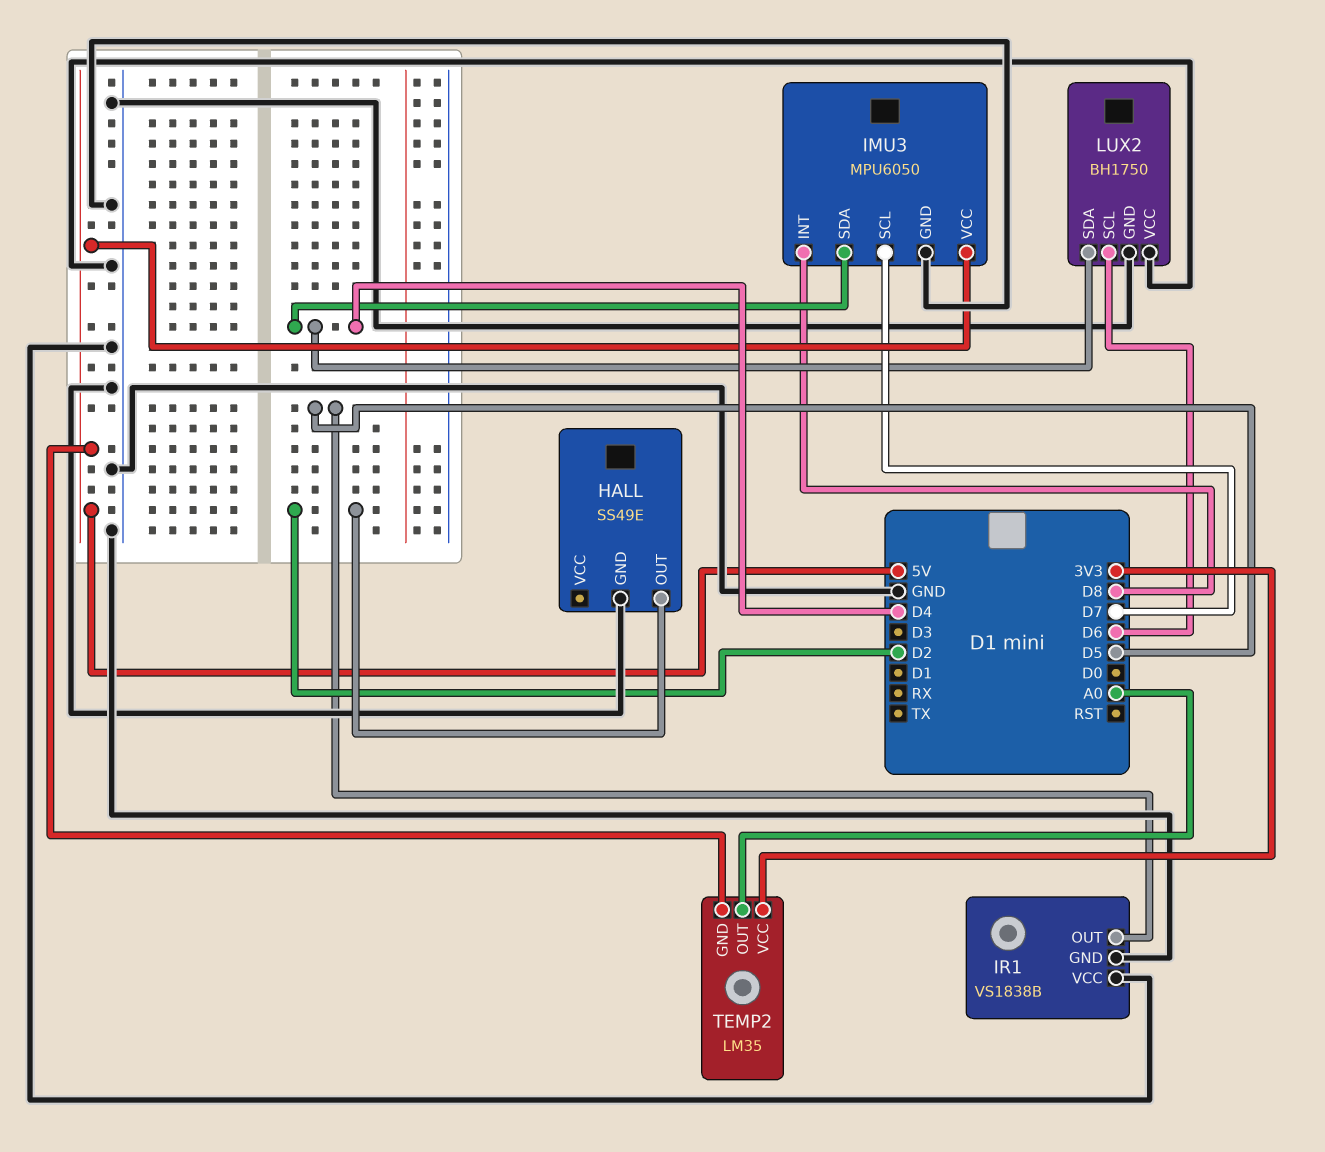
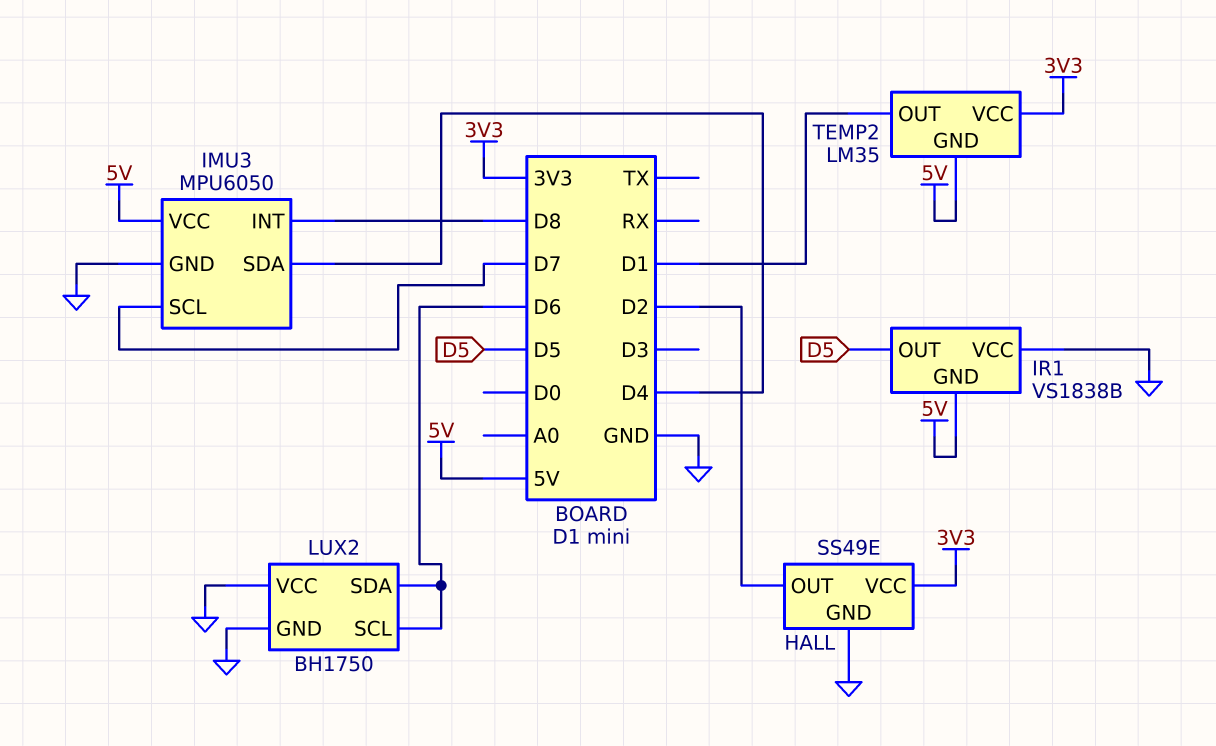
HALL pin VCC: none -> 3V3
IR1 pin GND: GND -> 5V
LUX2 pin SDA: D4 -> D6
TEMP2 pin OUT: A0 -> D1

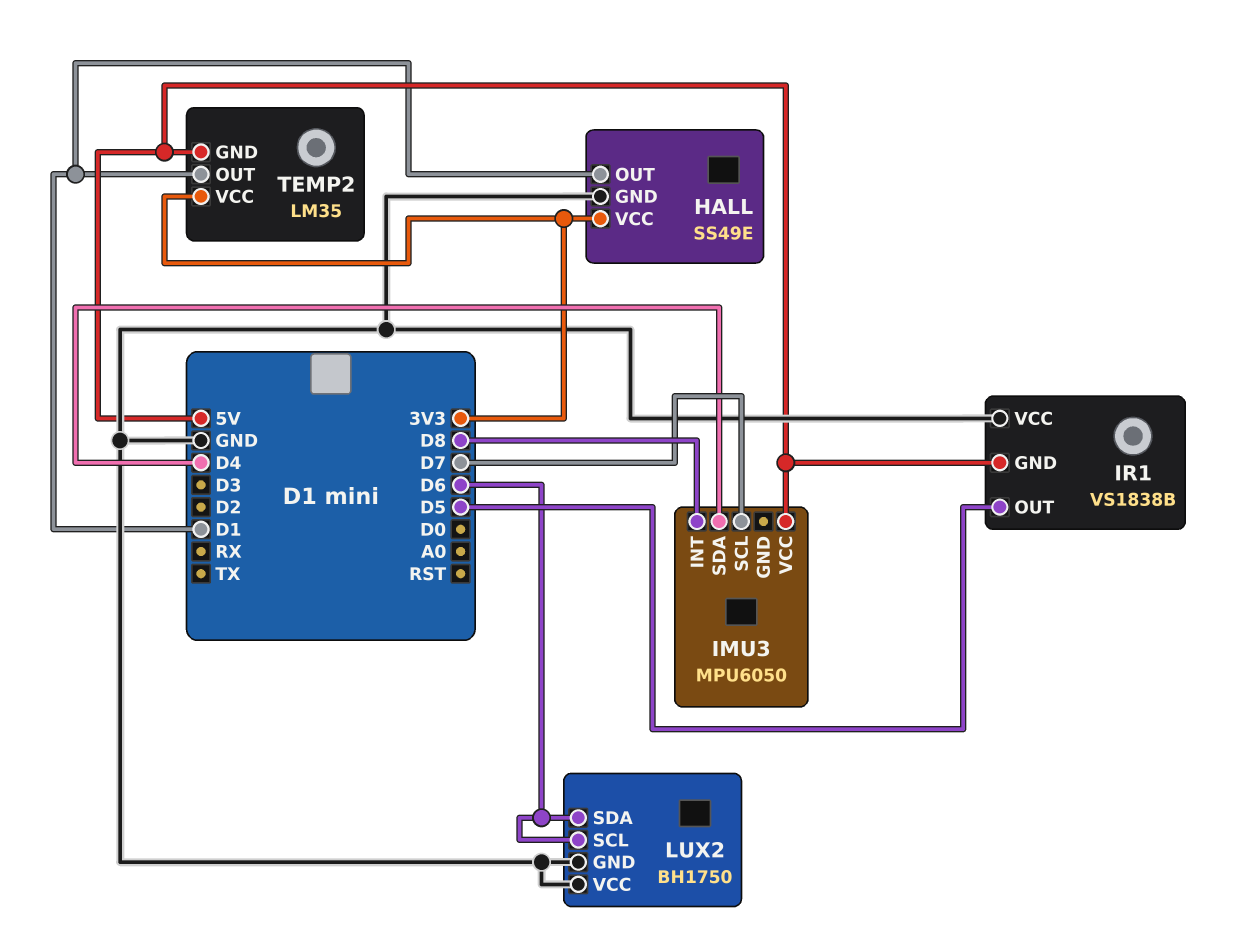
HALL pin OUT: D2 -> D1
IMU3 pin GND: GND -> none

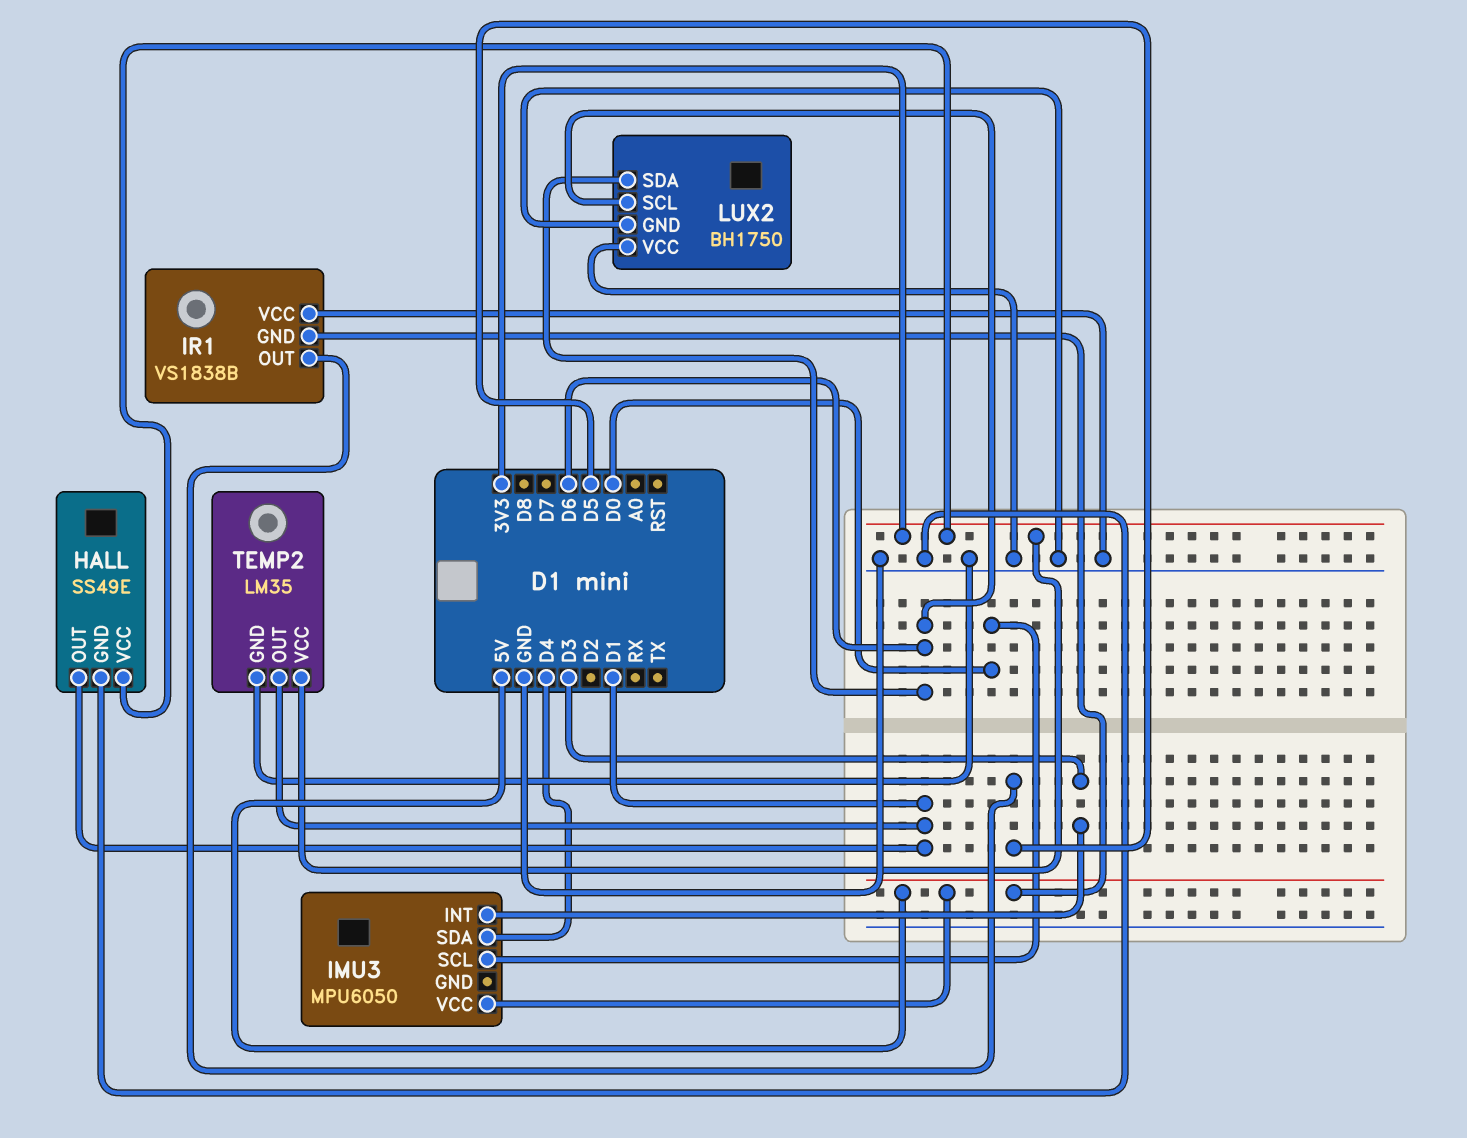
IMU3 pin INT: D8 -> D3
IMU3 pin SCL: D7 -> D0
TEMP2 pin GND: 5V -> GND

